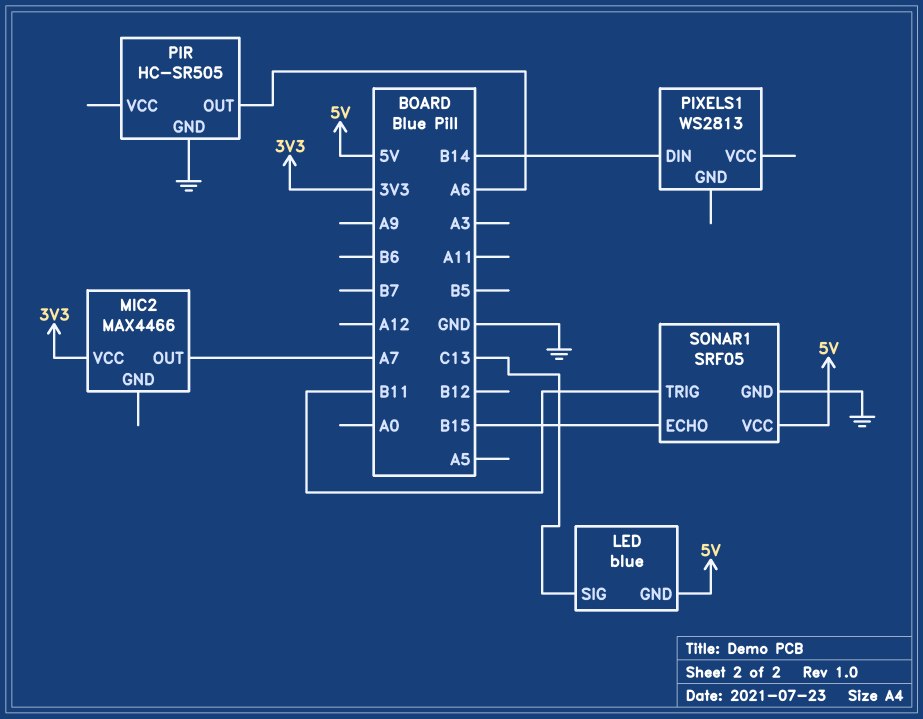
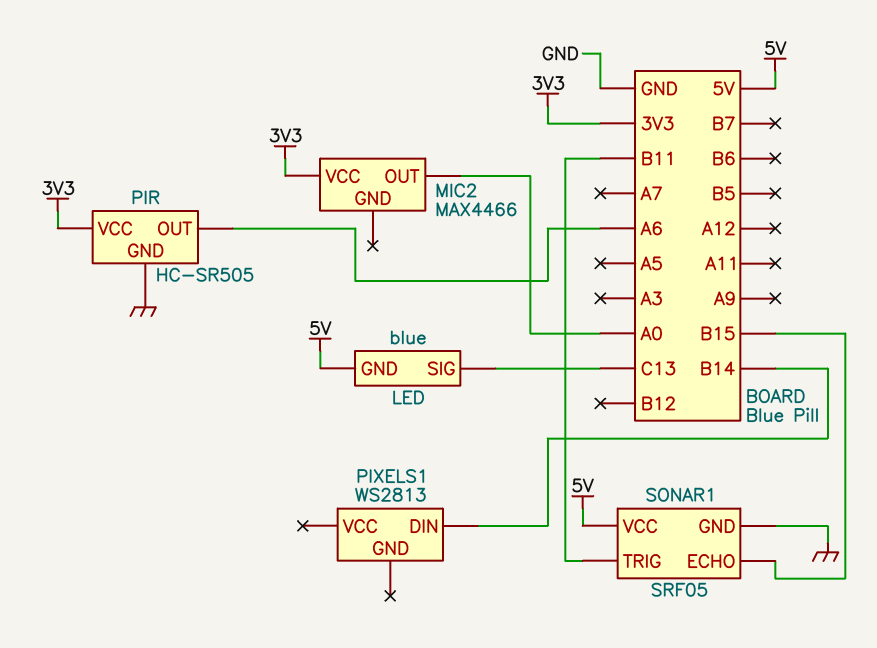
MIC2 pin OUT: A7 -> A0
PIR pin VCC: none -> 3V3

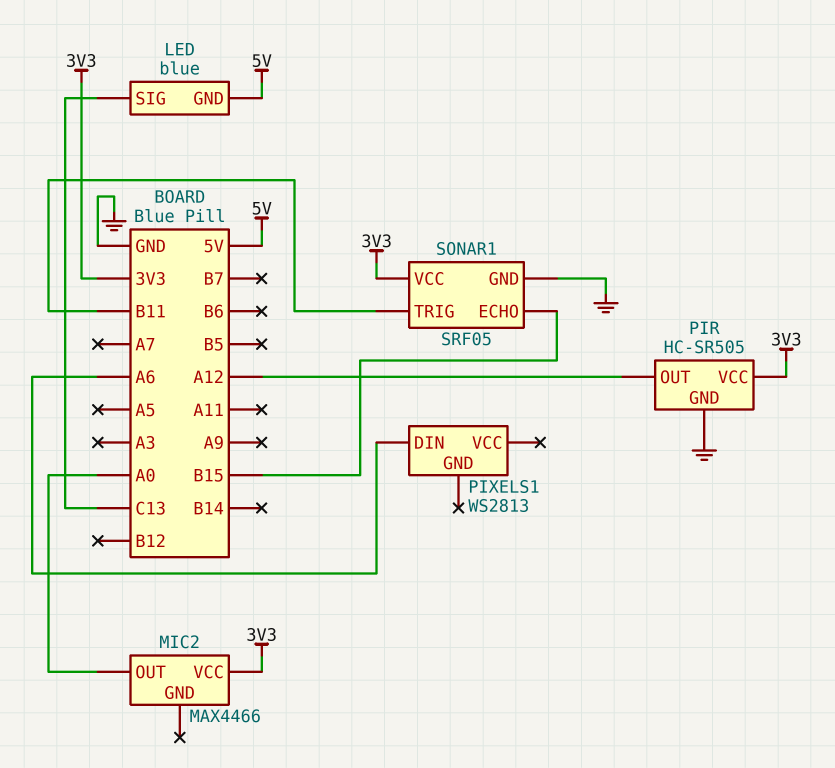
PIR pin OUT: A6 -> A12
PIXELS1 pin DIN: B14 -> A6
SONAR1 pin VCC: 5V -> 3V3

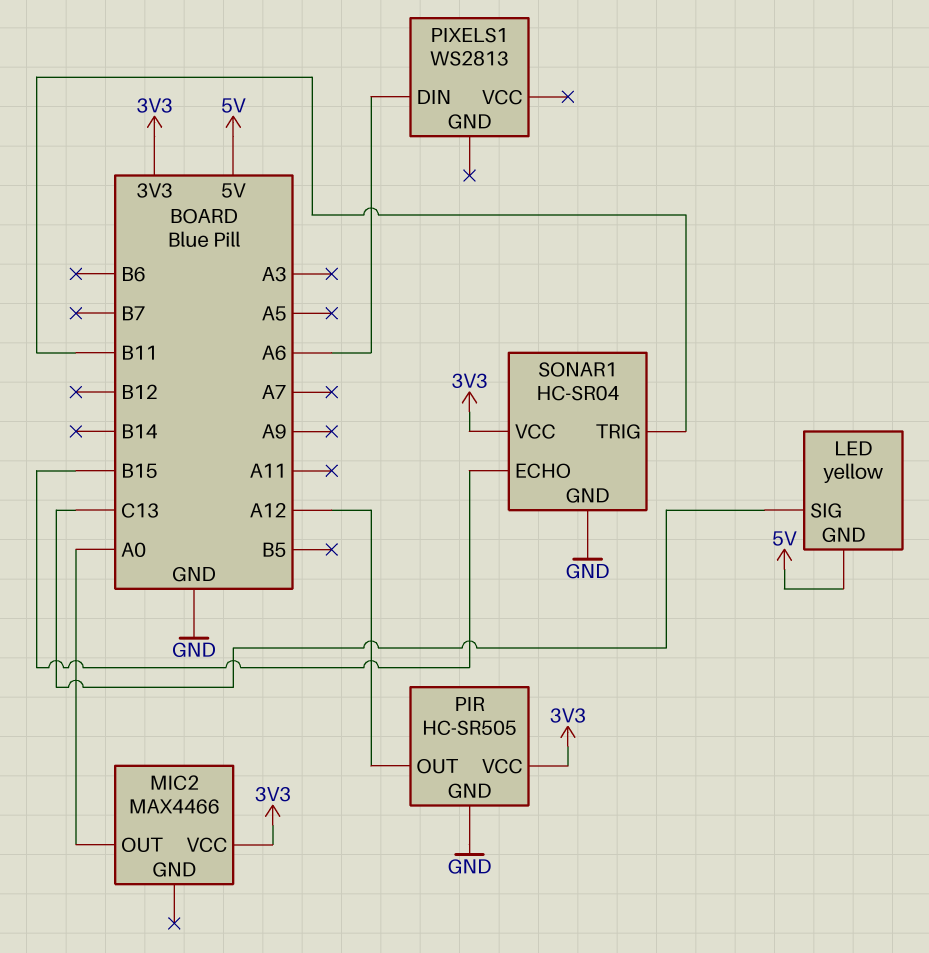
LED: blue -> yellow
SONAR1: SRF05 -> HC-SR04

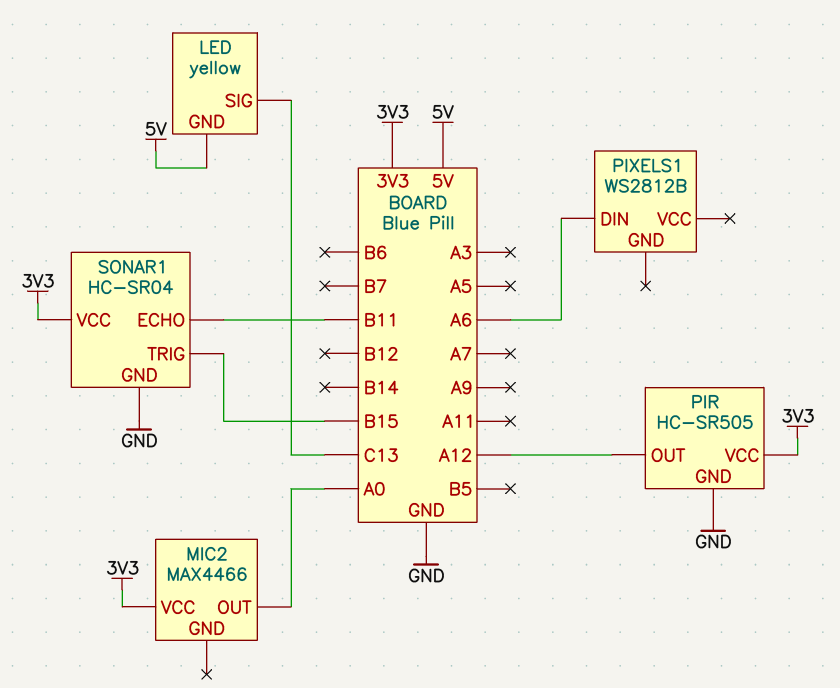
PIXELS1: WS2813 -> WS2812B
SONAR1 pin ECHO: B15 -> B11
SONAR1 pin TRIG: B11 -> B15

